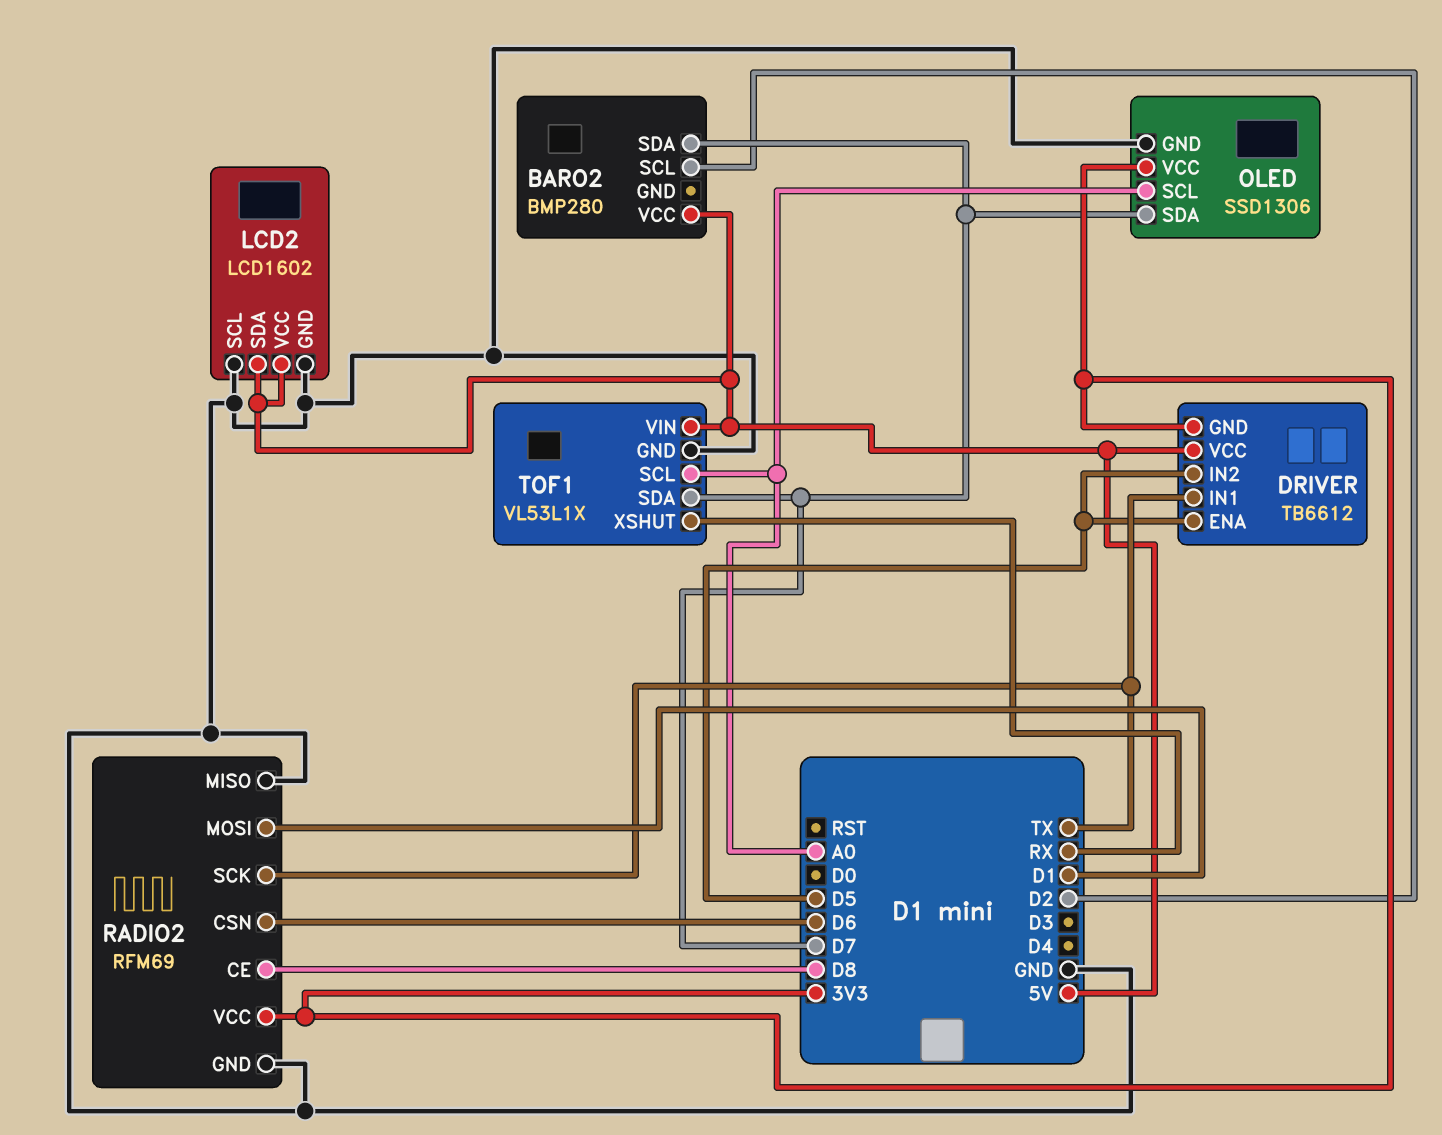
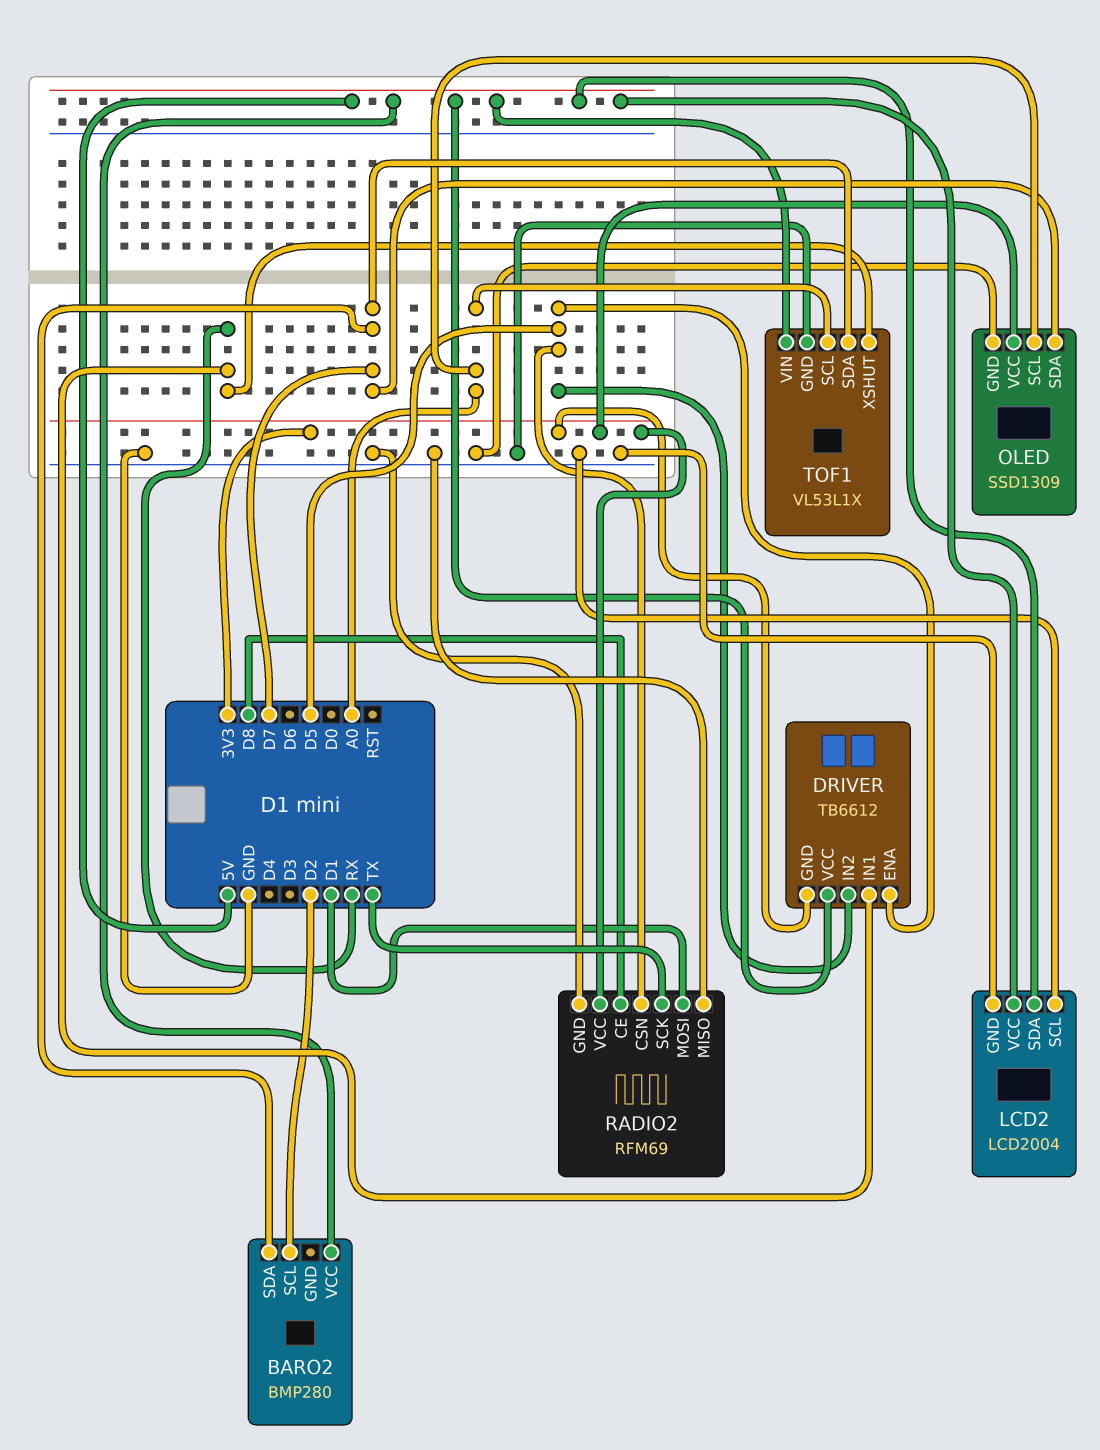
DRIVER pin IN1: TX -> RX
LCD2: LCD1602 -> LCD2004
OLED: SSD1306 -> SSD1309
RADIO2 pin CSN: D6 -> D5

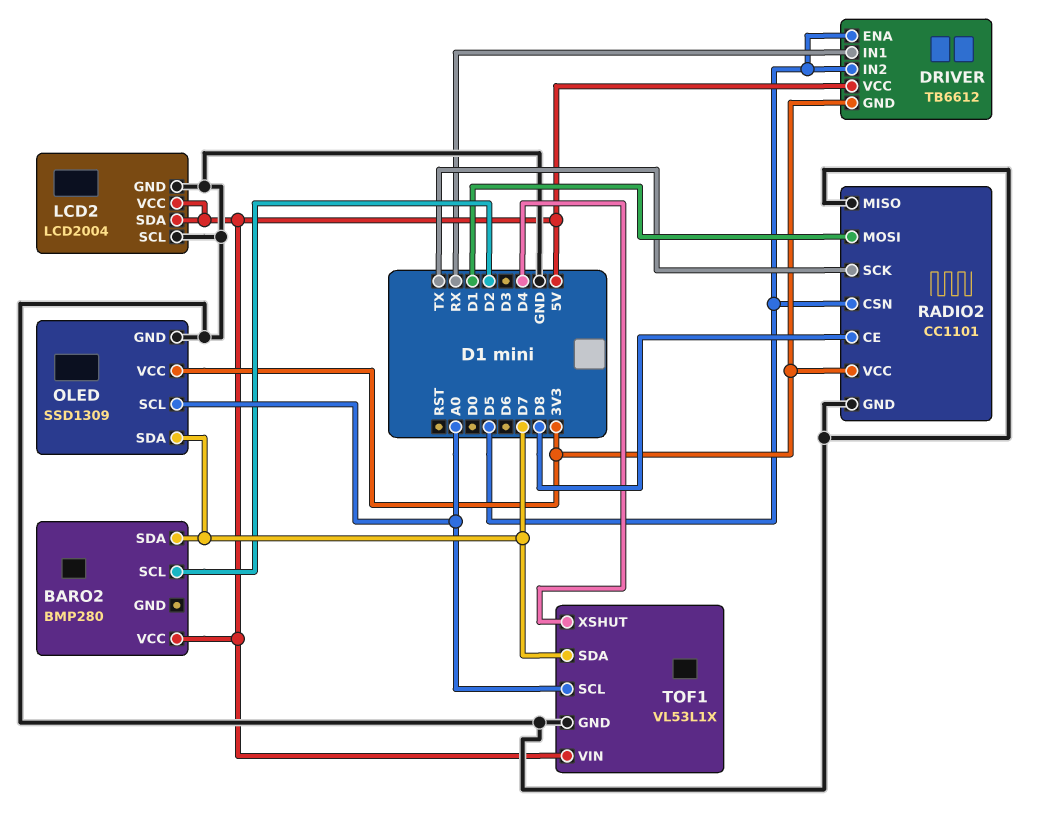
RADIO2: RFM69 -> CC1101
TOF1 pin XSHUT: RX -> D4

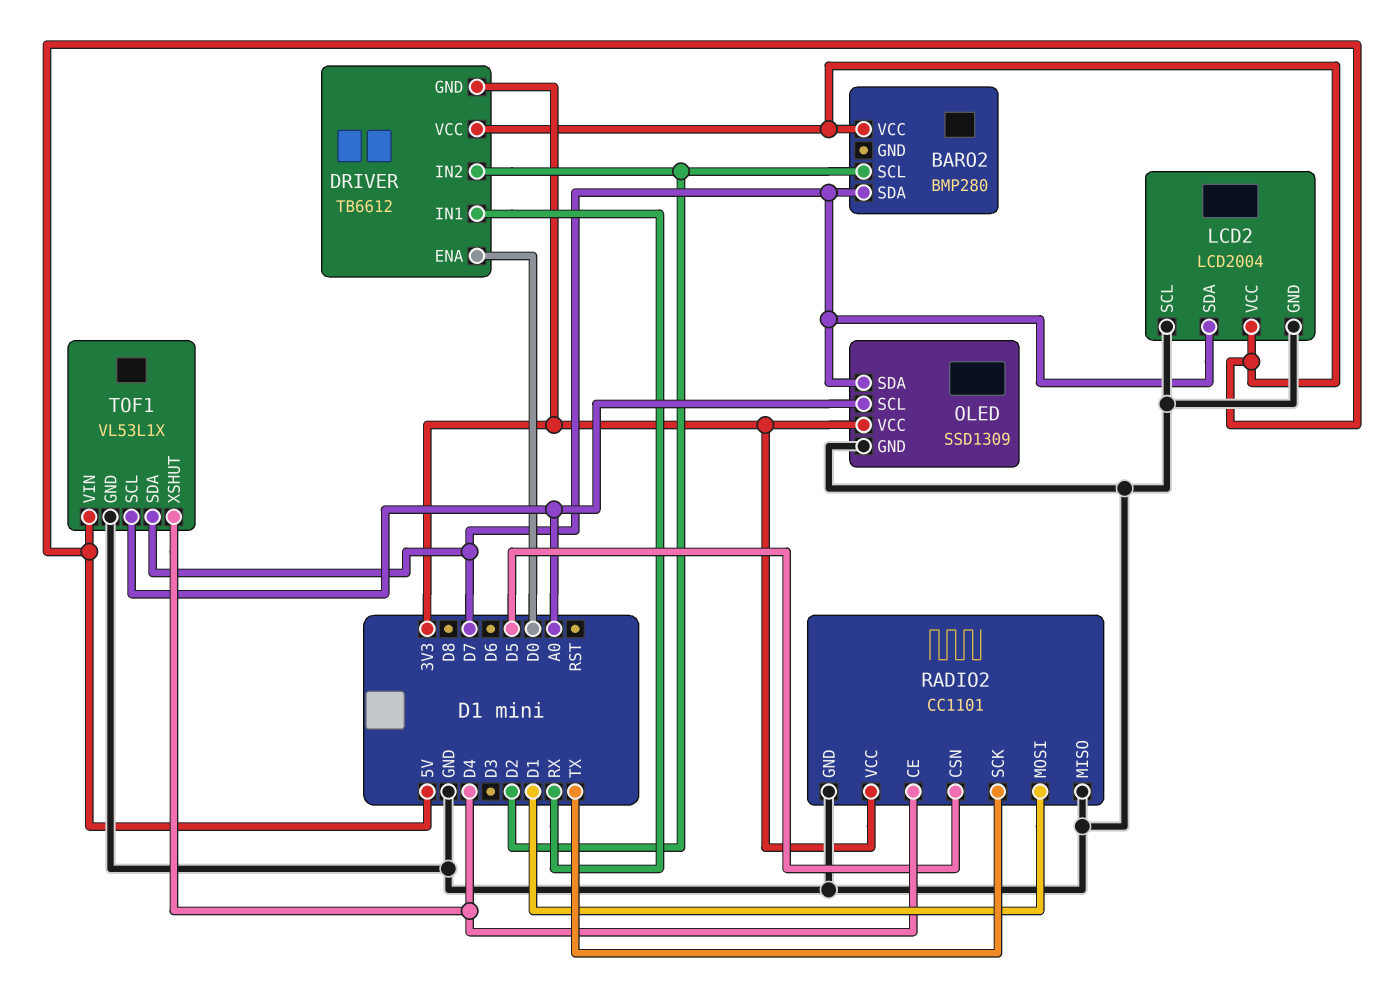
DRIVER pin ENA: D5 -> D0
DRIVER pin IN2: D5 -> D2
LCD2 pin SDA: 5V -> D7
RADIO2 pin CE: D8 -> D4

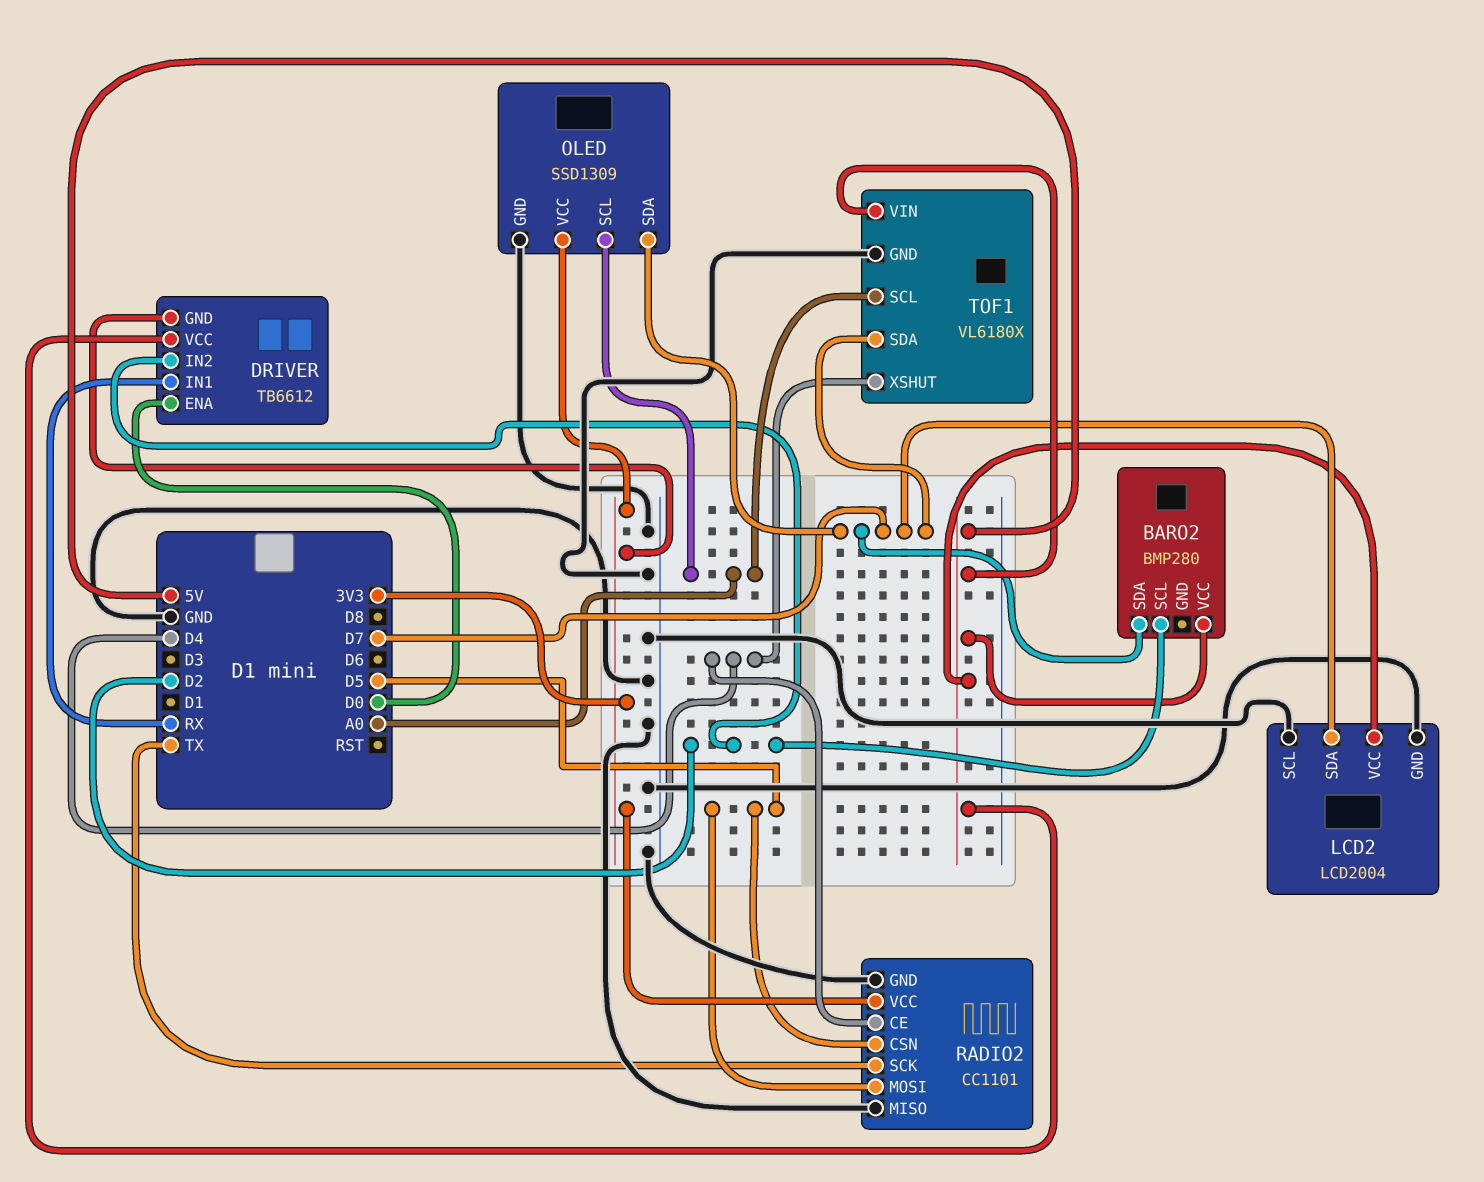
RADIO2 pin MOSI: D1 -> D5
TOF1: VL53L1X -> VL6180X

